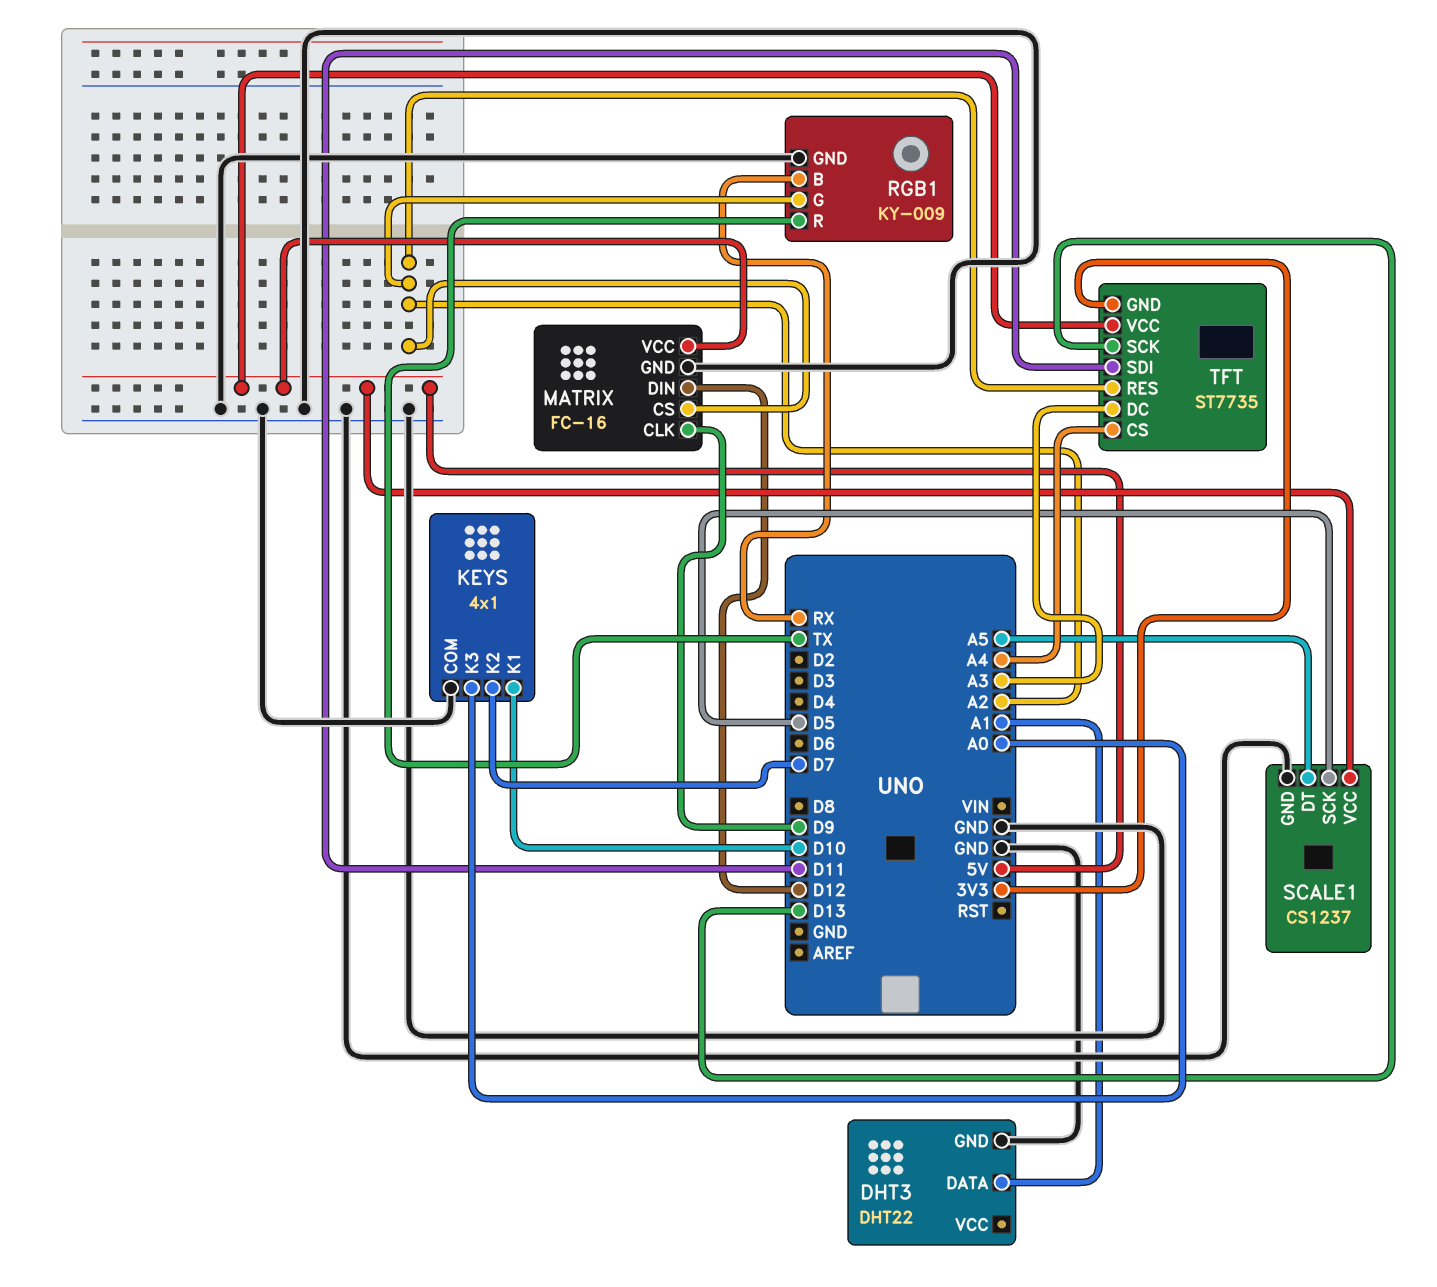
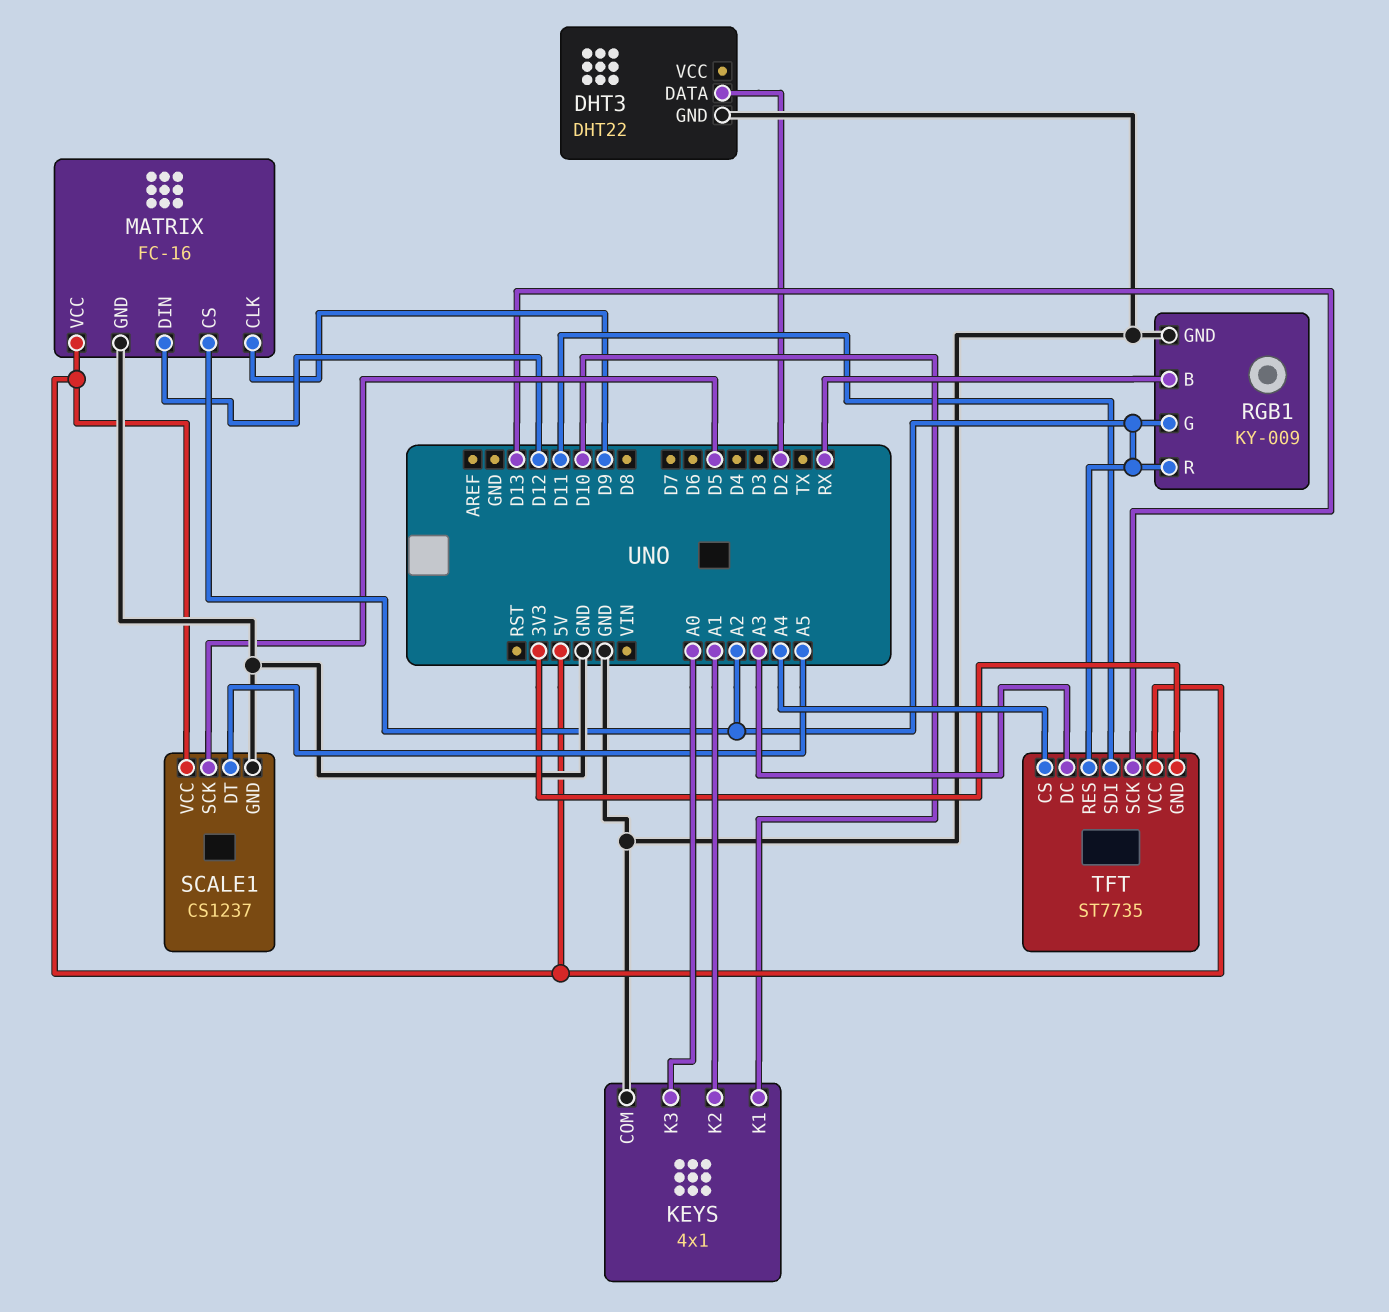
DHT3 pin DATA: A1 -> D2
KEYS pin K2: D7 -> A1
RGB1 pin R: TX -> A2

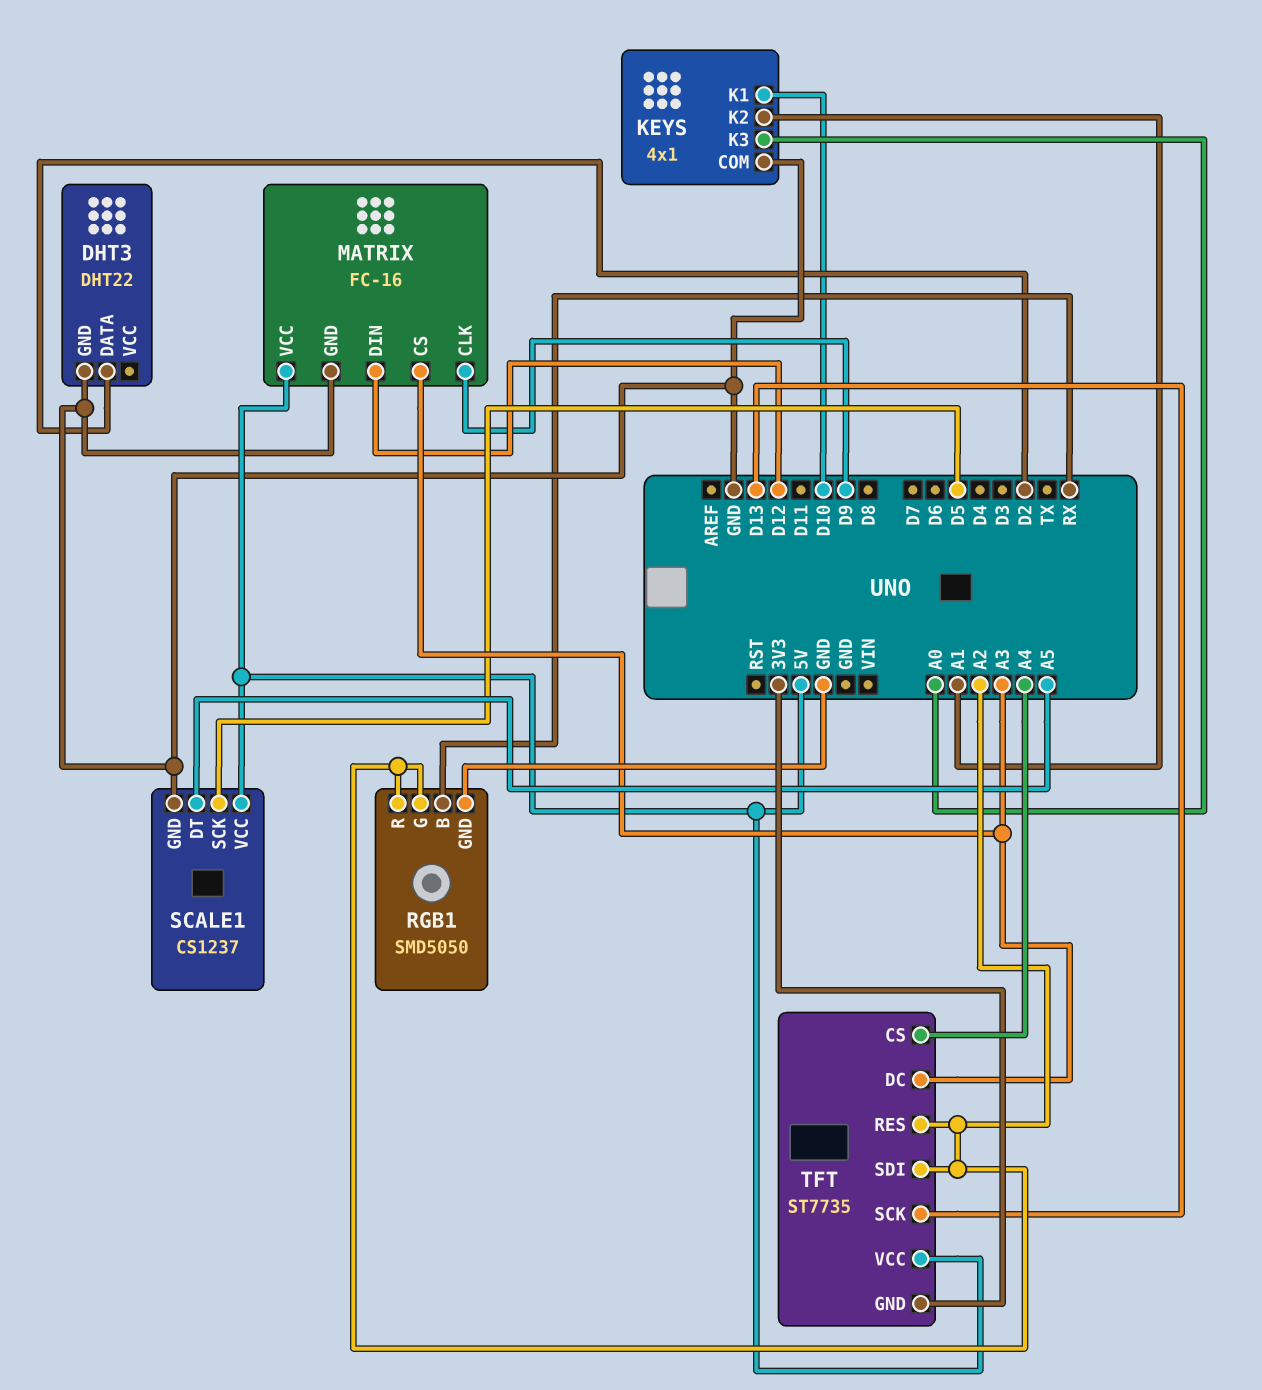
MATRIX pin CS: A2 -> A3
RGB1: KY-009 -> SMD5050
TFT pin SDI: D11 -> A2

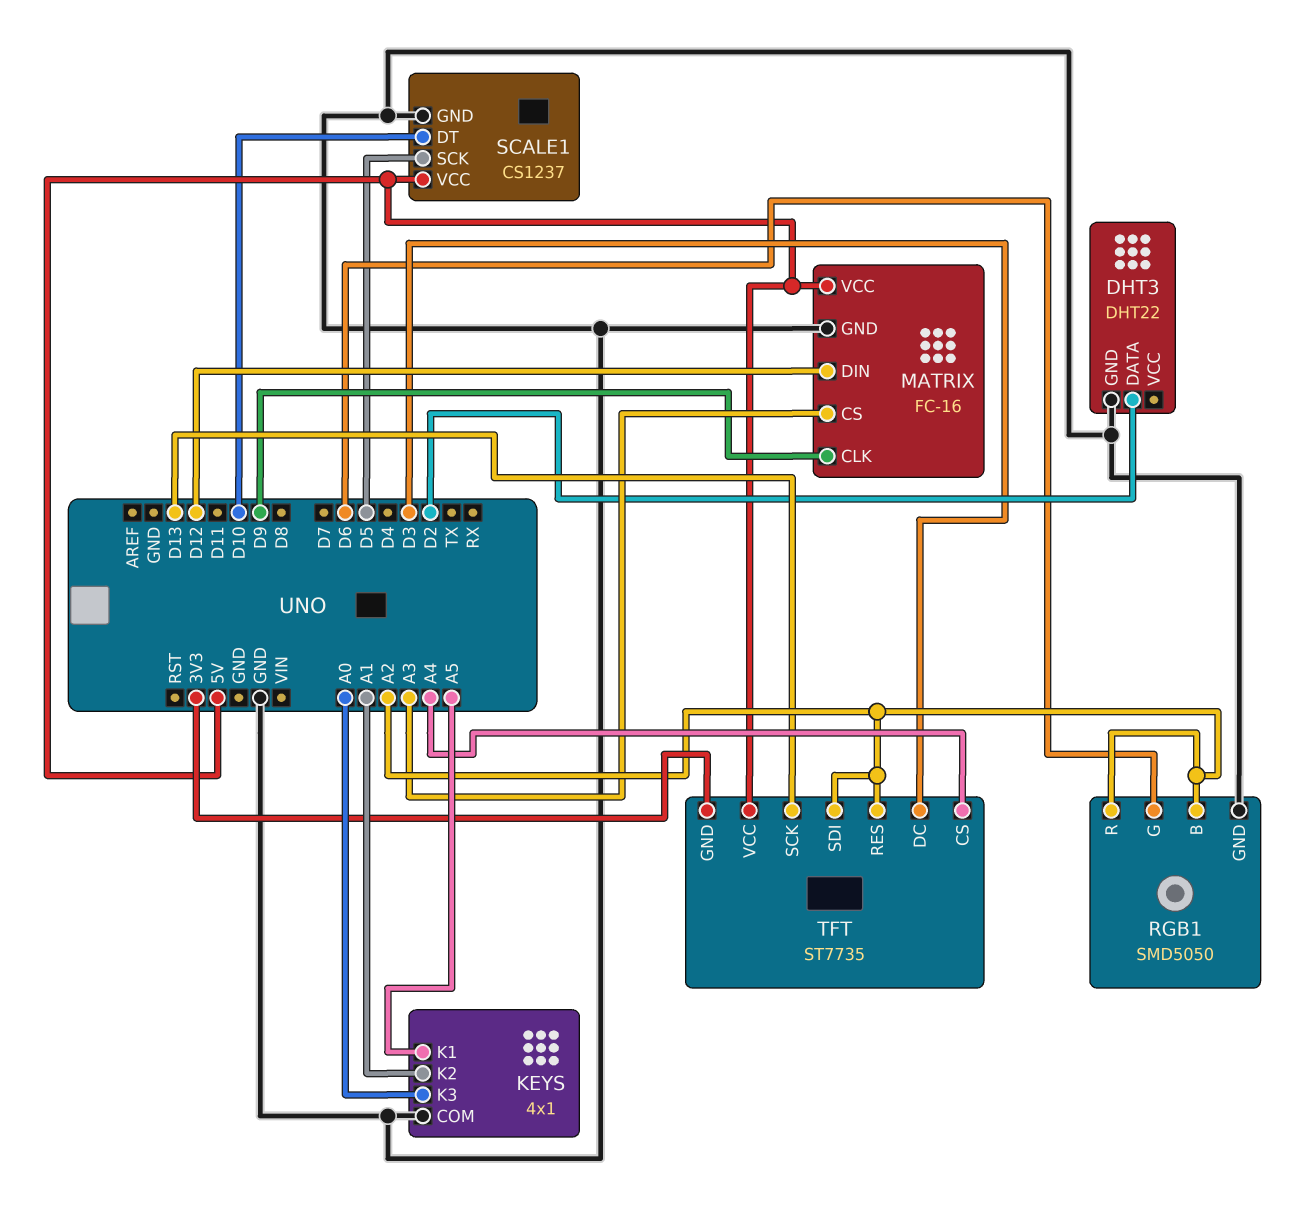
KEYS pin K1: D10 -> A5
RGB1 pin B: RX -> A2
RGB1 pin G: A2 -> D6
SCALE1 pin DT: A5 -> D10
TFT pin DC: A3 -> D3

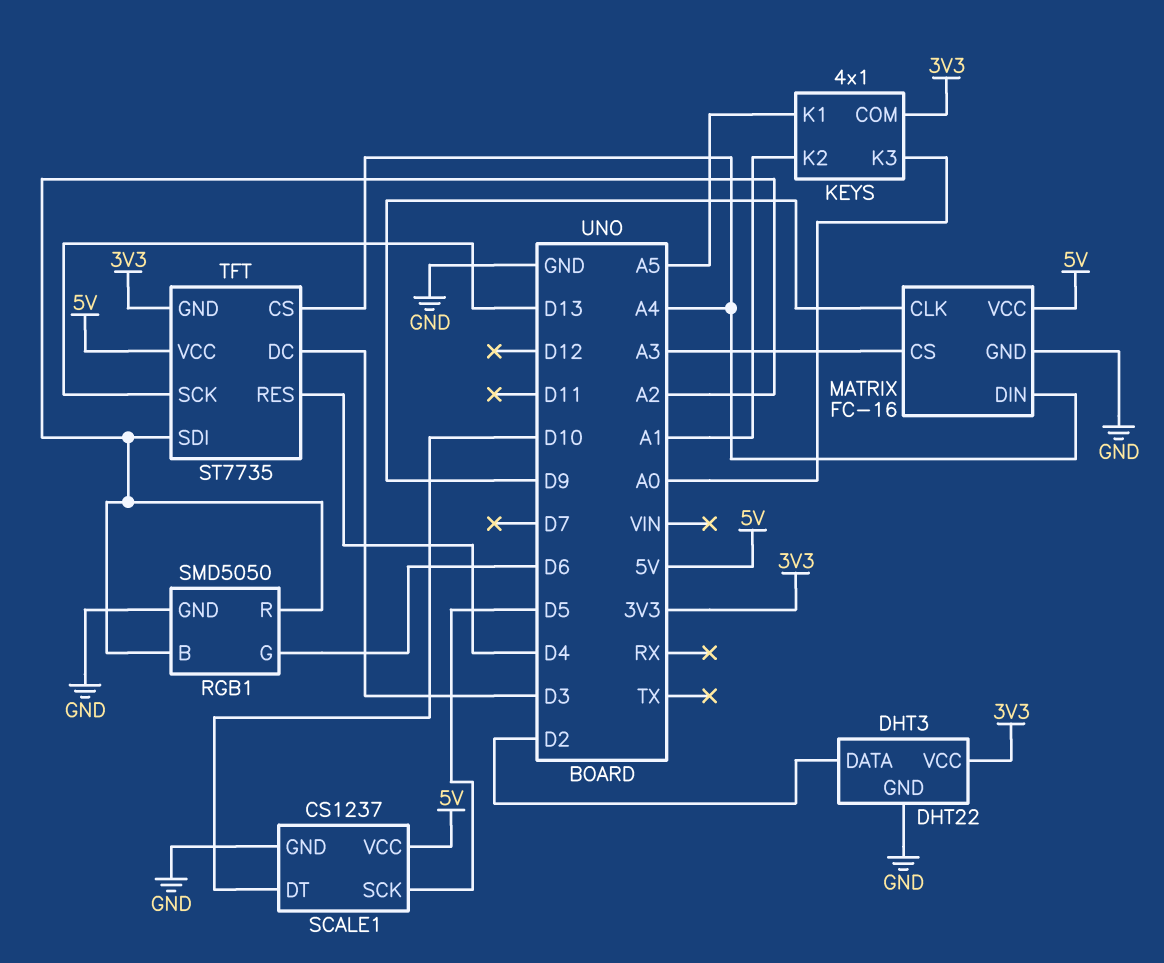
DHT3 pin VCC: none -> 3V3
KEYS pin COM: GND -> 3V3
MATRIX pin DIN: D12 -> A4
TFT pin RES: A2 -> D4

